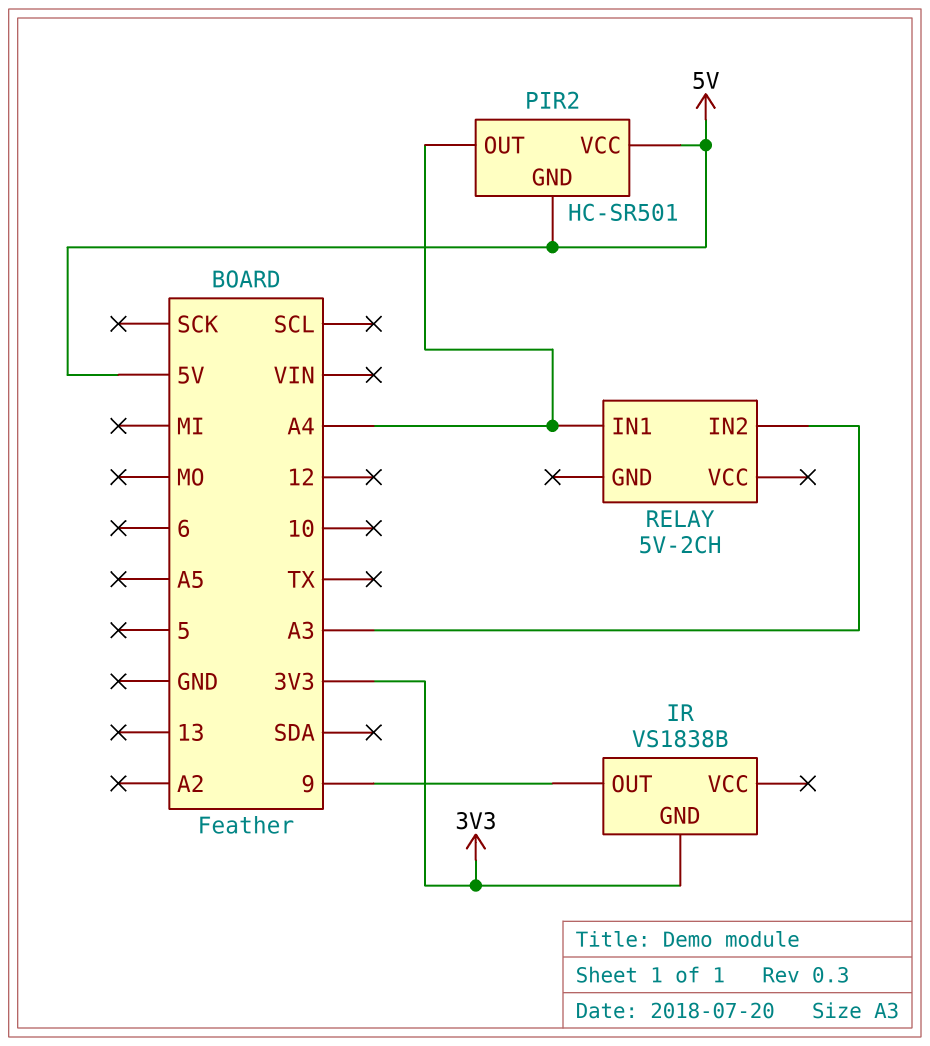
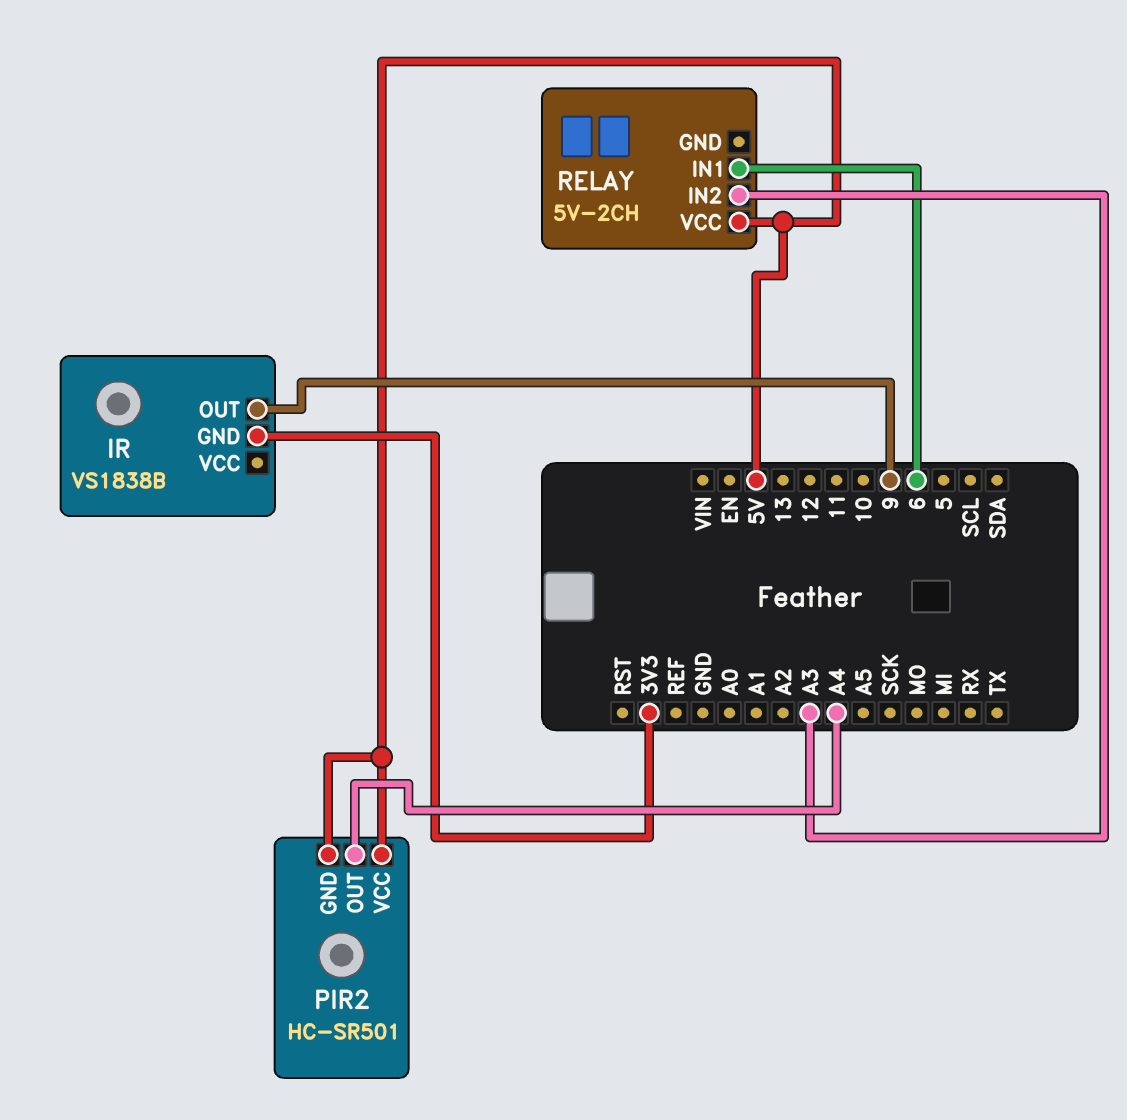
RELAY pin IN1: A4 -> 6
RELAY pin VCC: none -> 5V

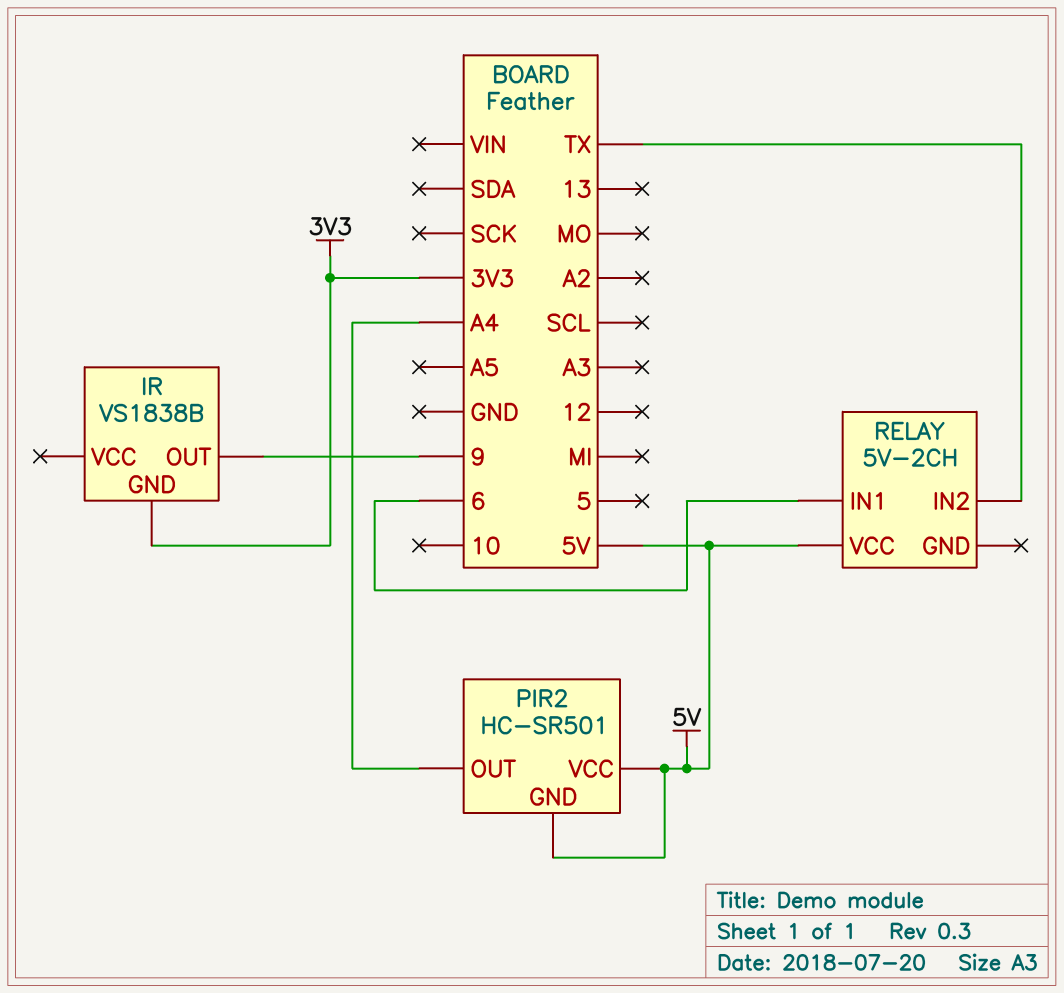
RELAY pin IN2: A3 -> TX

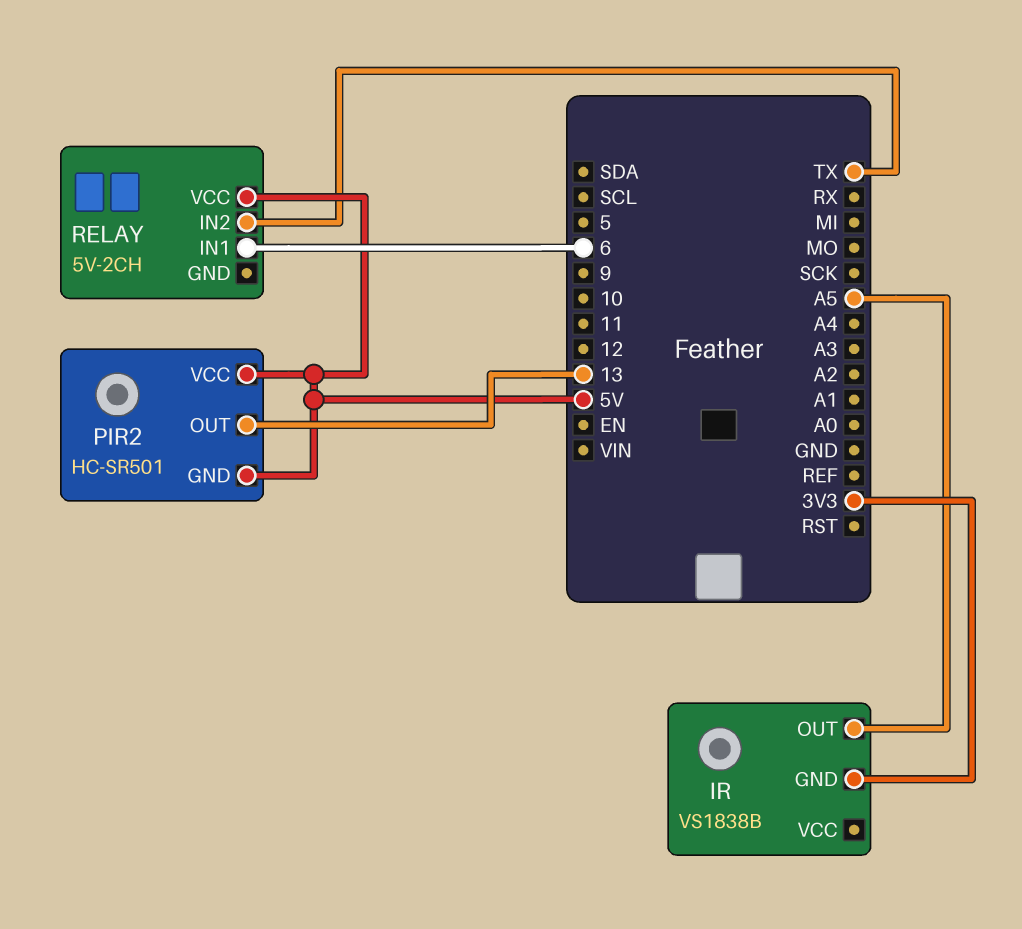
IR pin OUT: 9 -> A5
PIR2 pin OUT: A4 -> 13

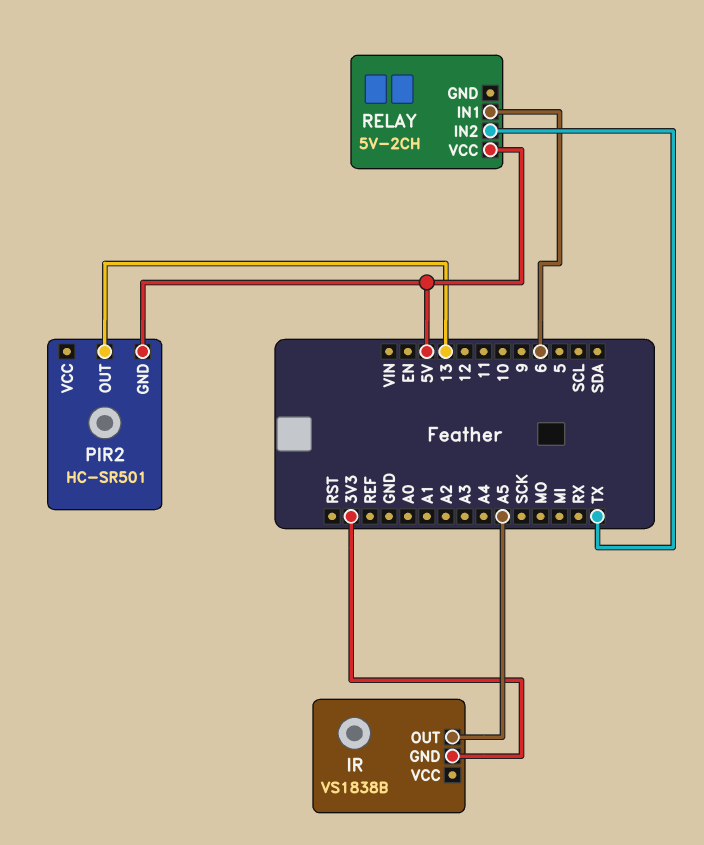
PIR2 pin VCC: 5V -> none

